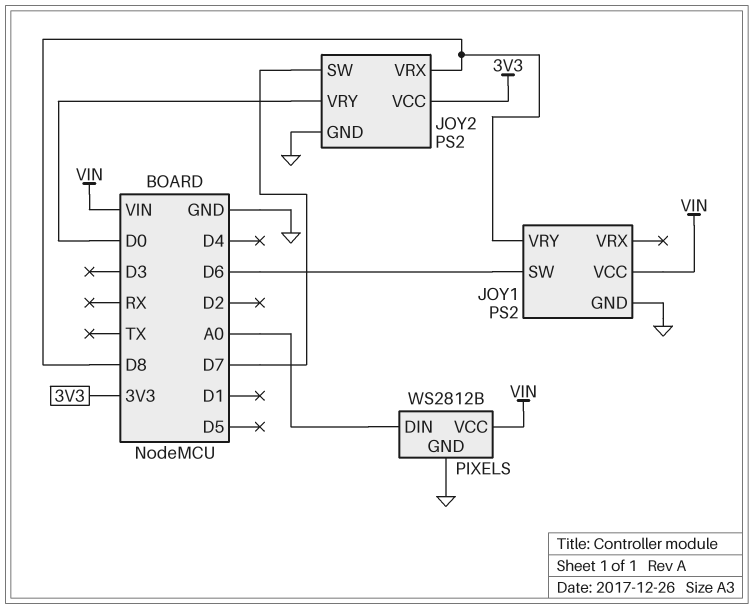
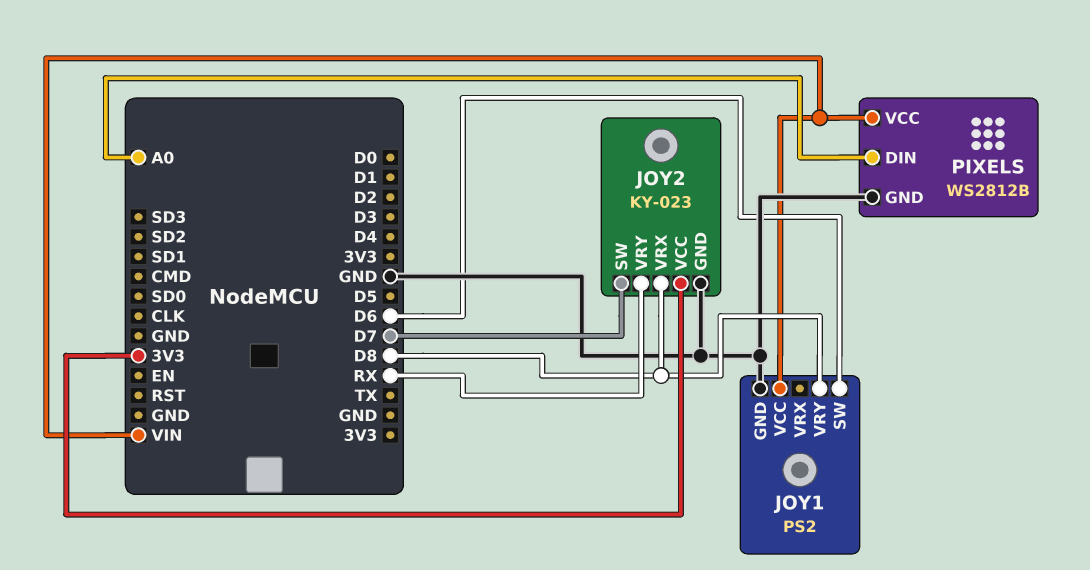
JOY2: PS2 -> KY-023
JOY2 pin VRY: D0 -> RX

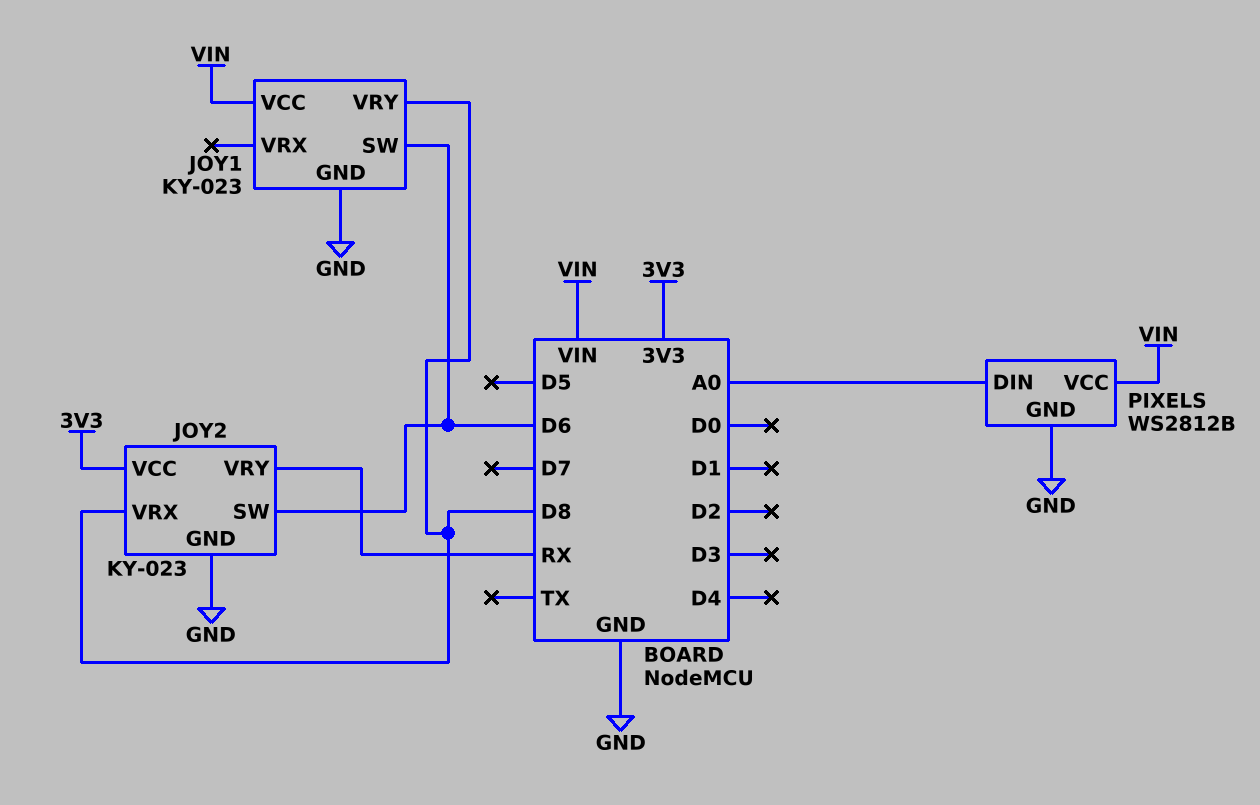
JOY1: PS2 -> KY-023
JOY2 pin SW: D7 -> D6

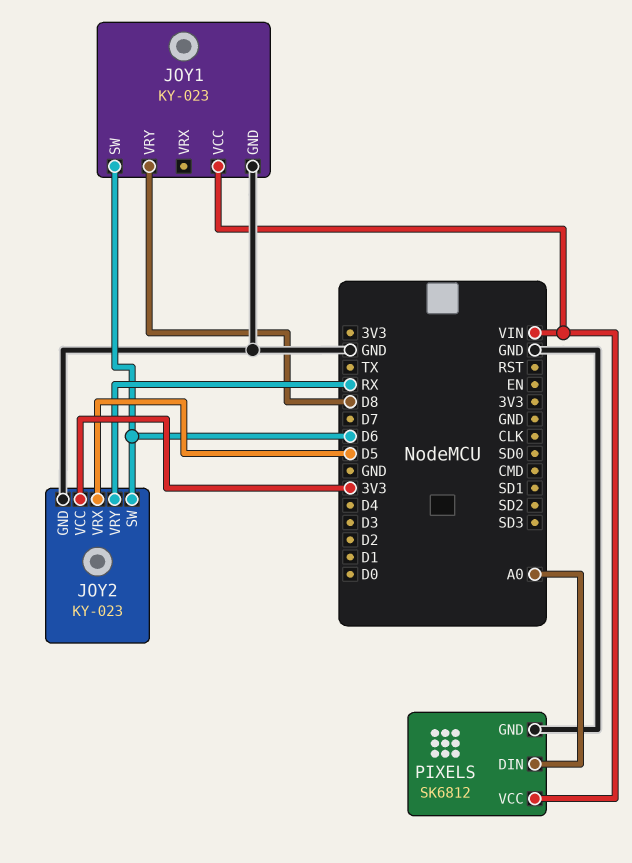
JOY2 pin VRX: D8 -> D5
PIXELS: WS2812B -> SK6812

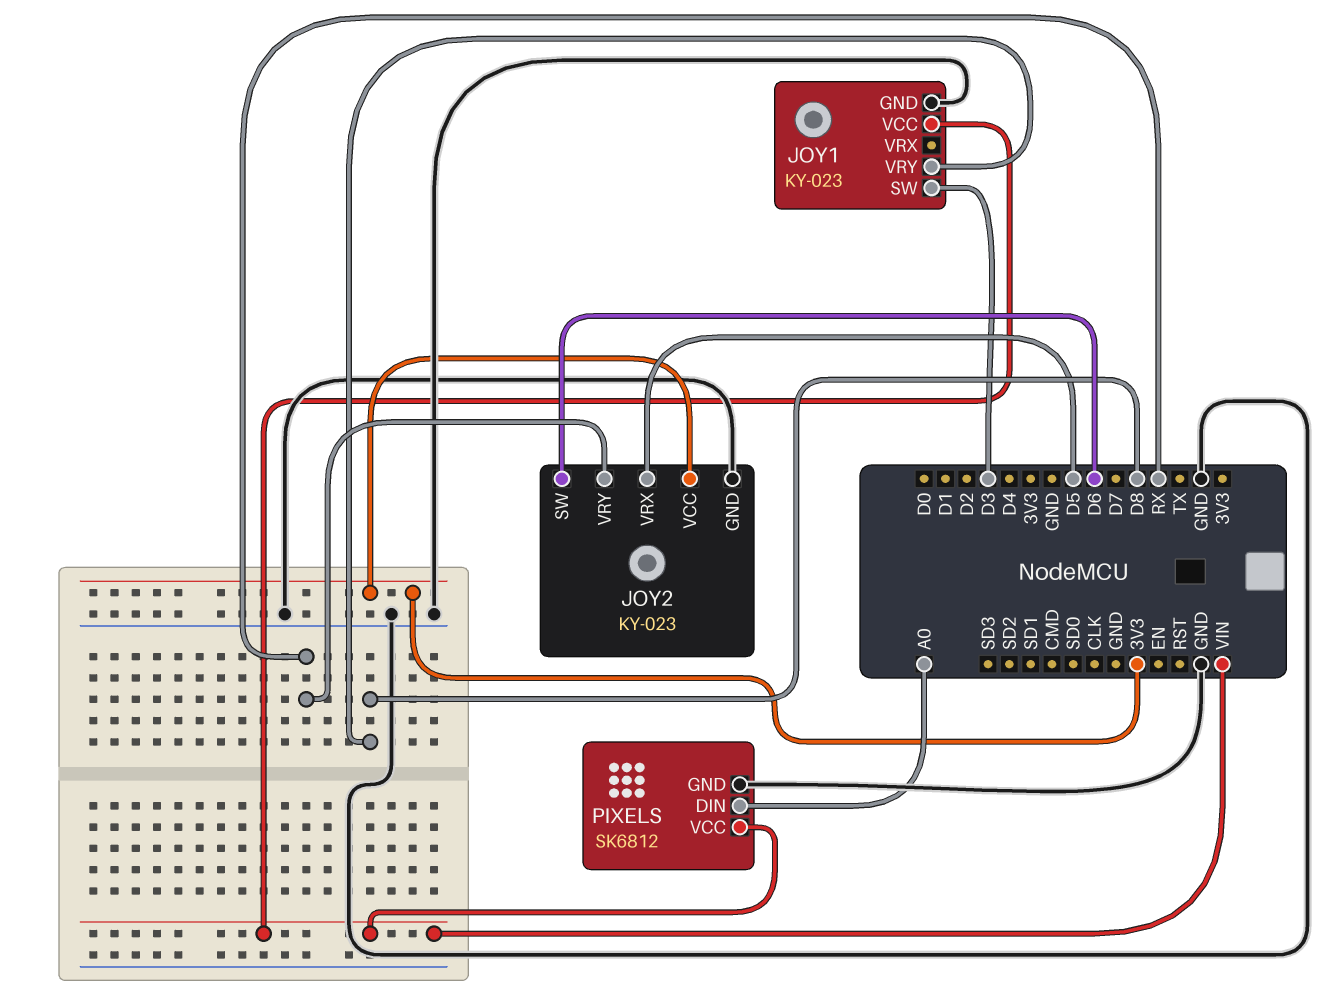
JOY1 pin SW: D6 -> D3

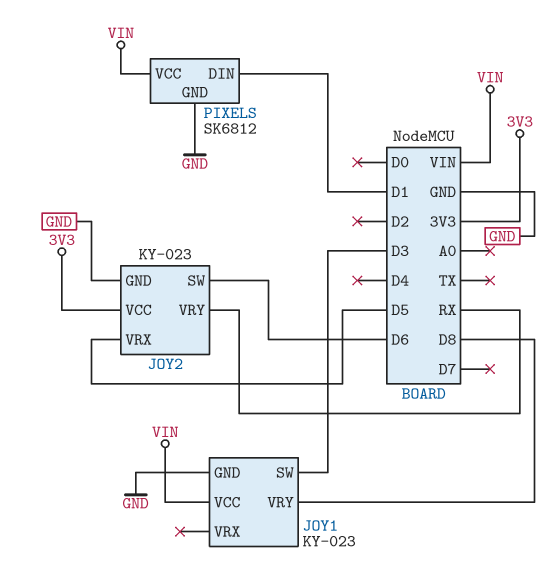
PIXELS pin DIN: A0 -> D1

